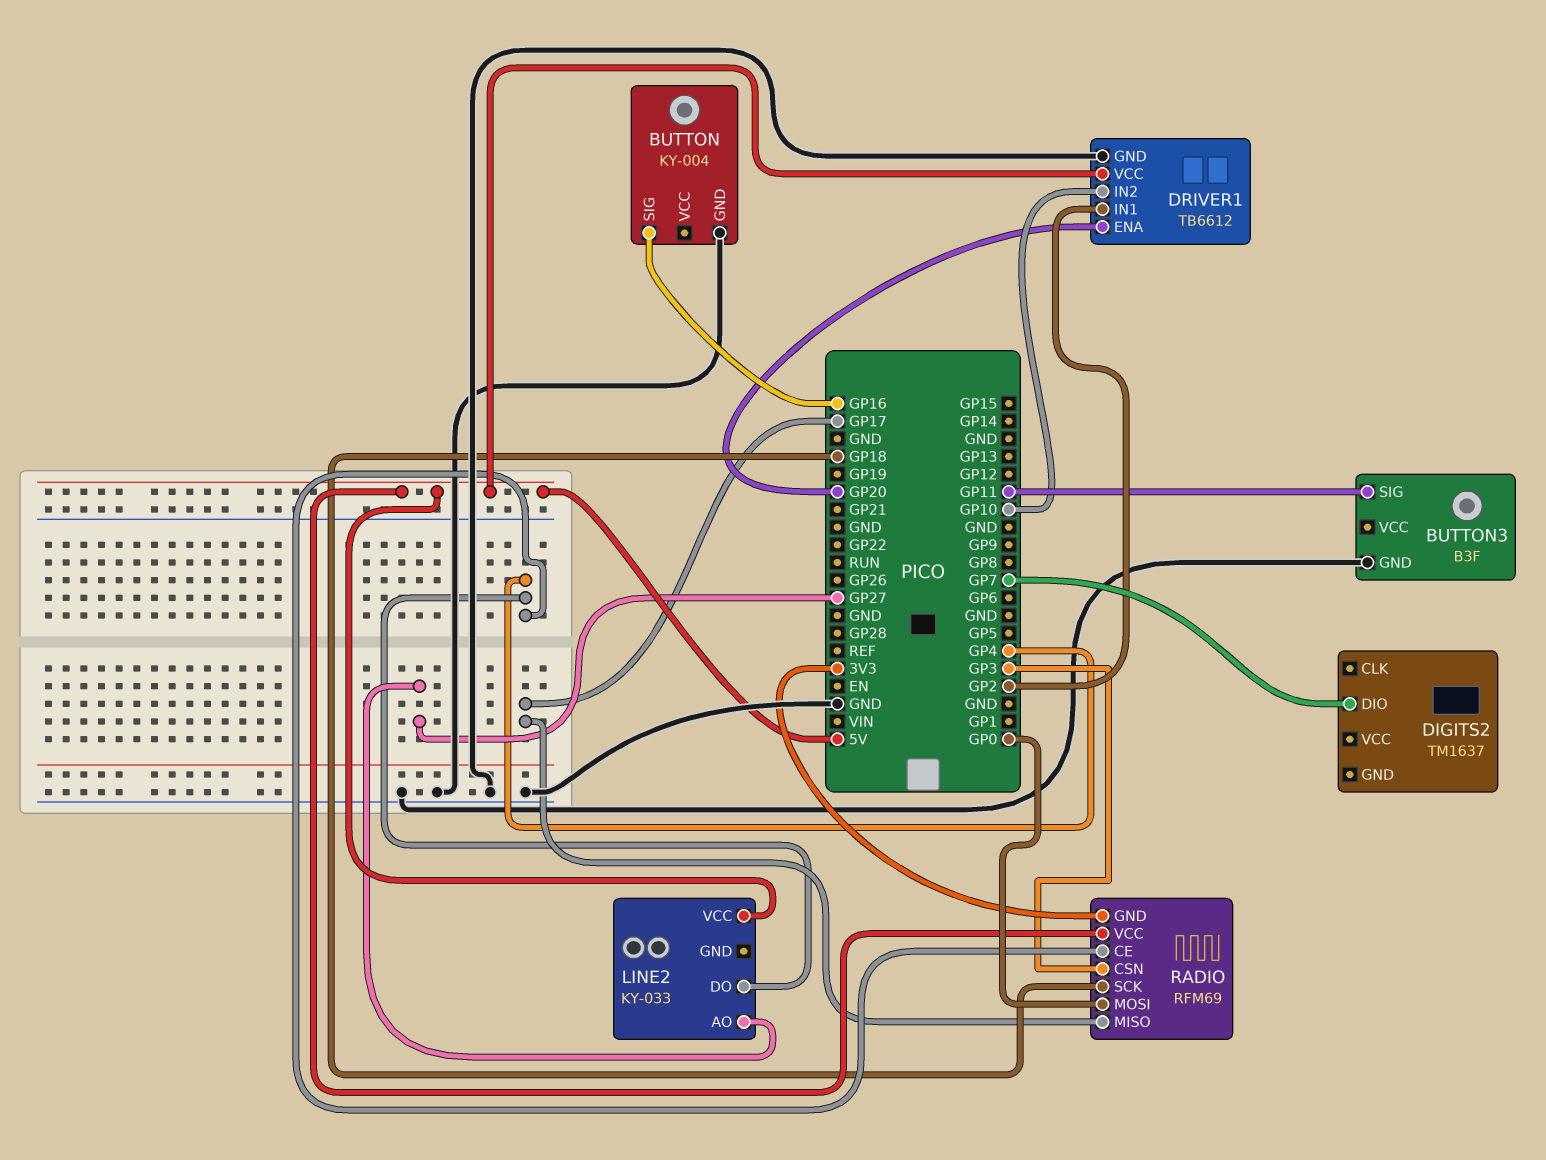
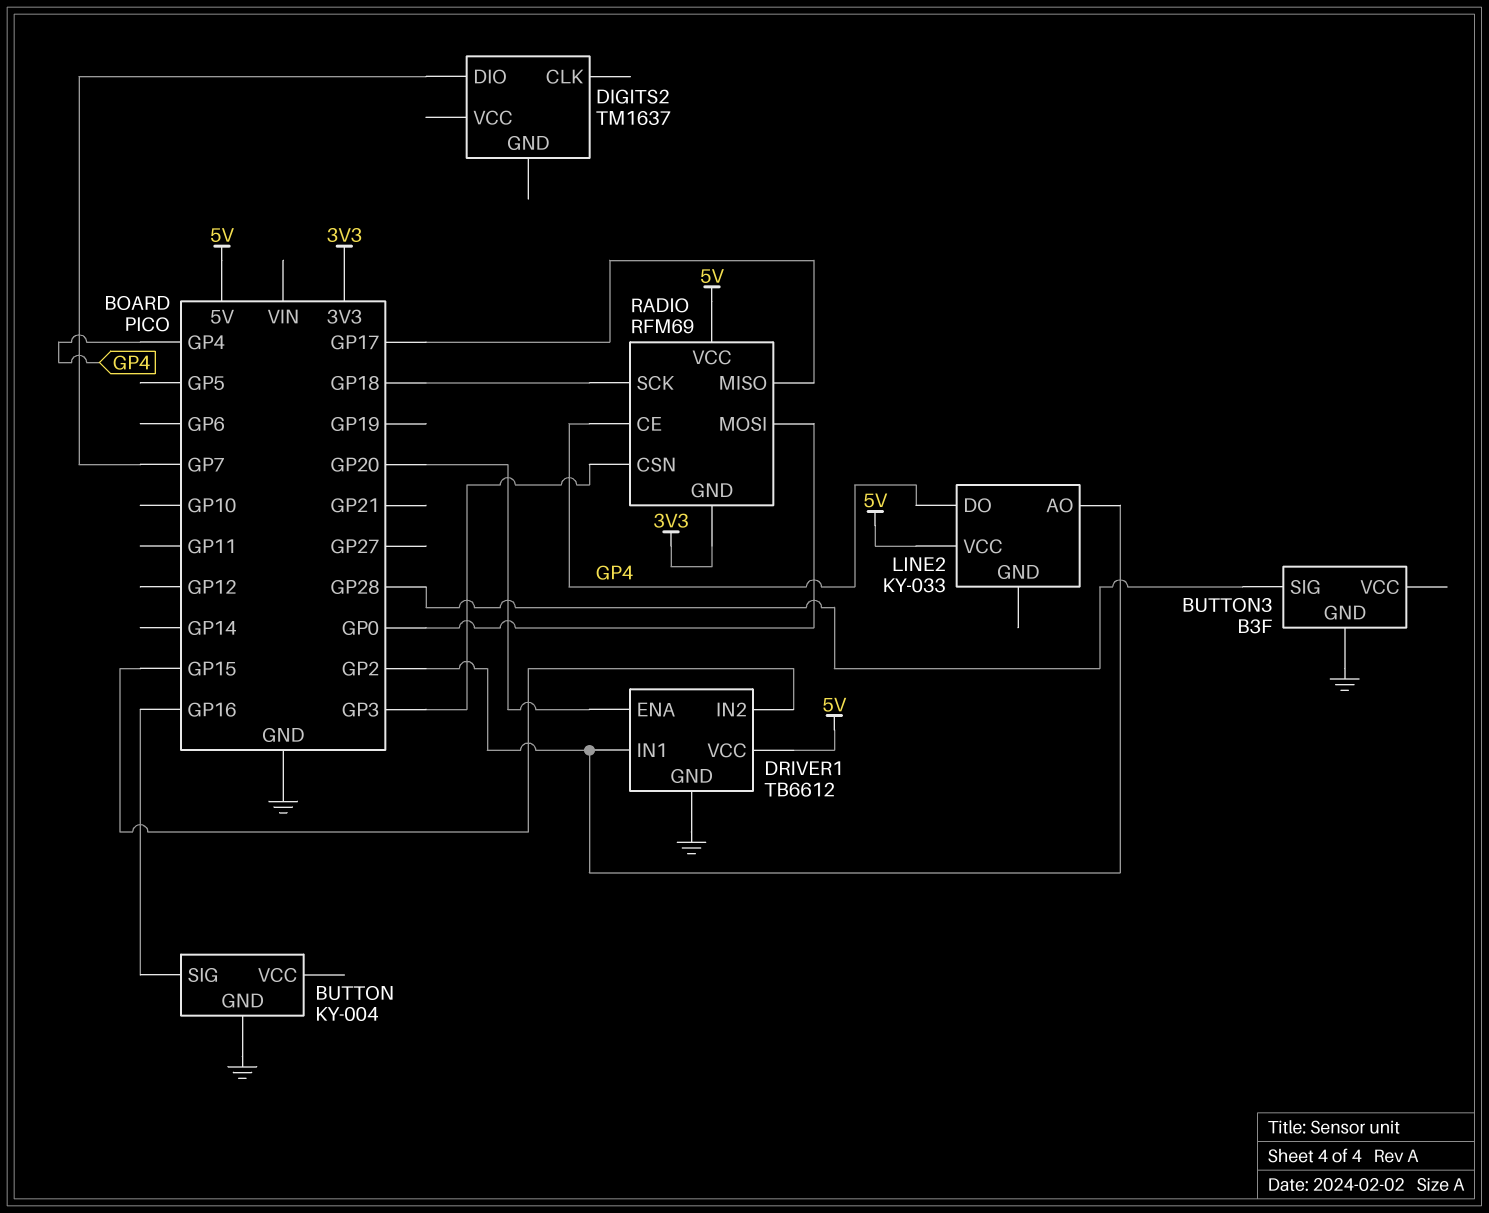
BUTTON3 pin SIG: GP11 -> GP28
DRIVER1 pin IN2: GP10 -> GP15
LINE2 pin AO: GP27 -> GP2

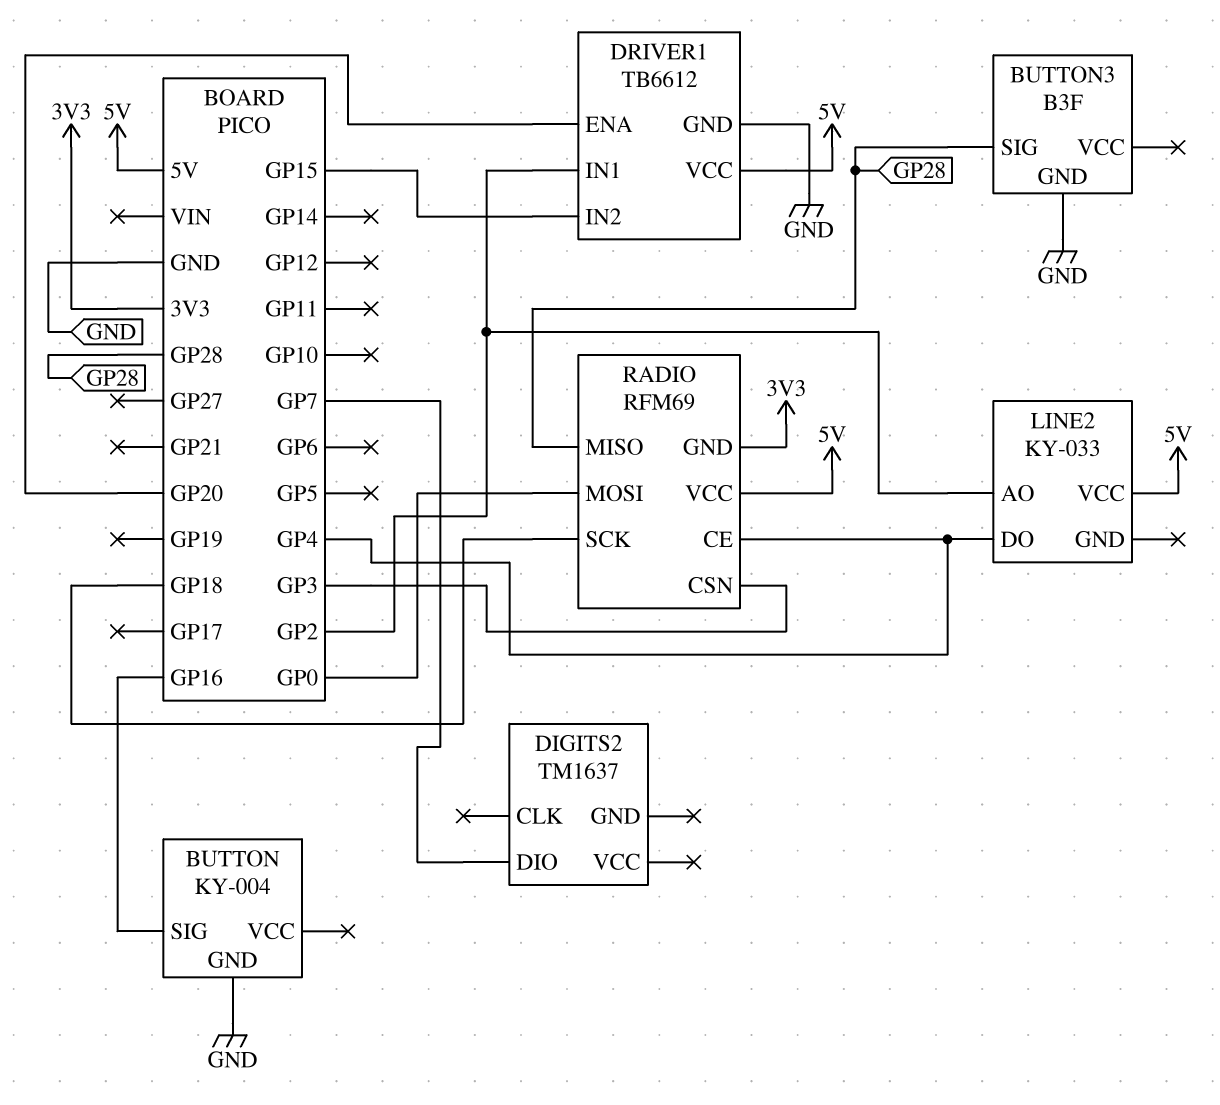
RADIO pin MISO: GP17 -> GP28

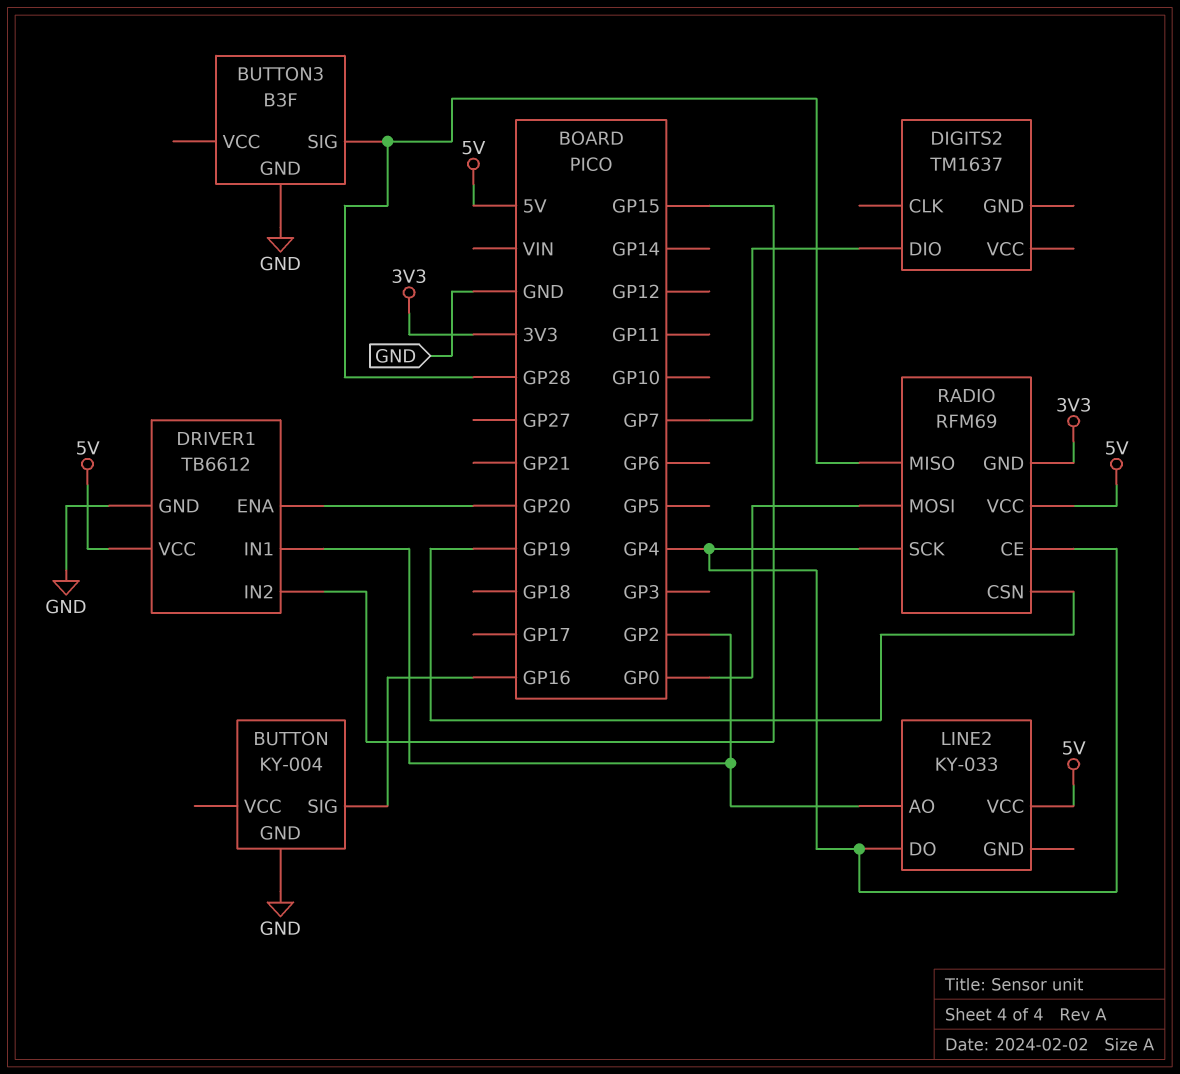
RADIO pin CSN: GP3 -> GP19
RADIO pin SCK: GP18 -> GP4

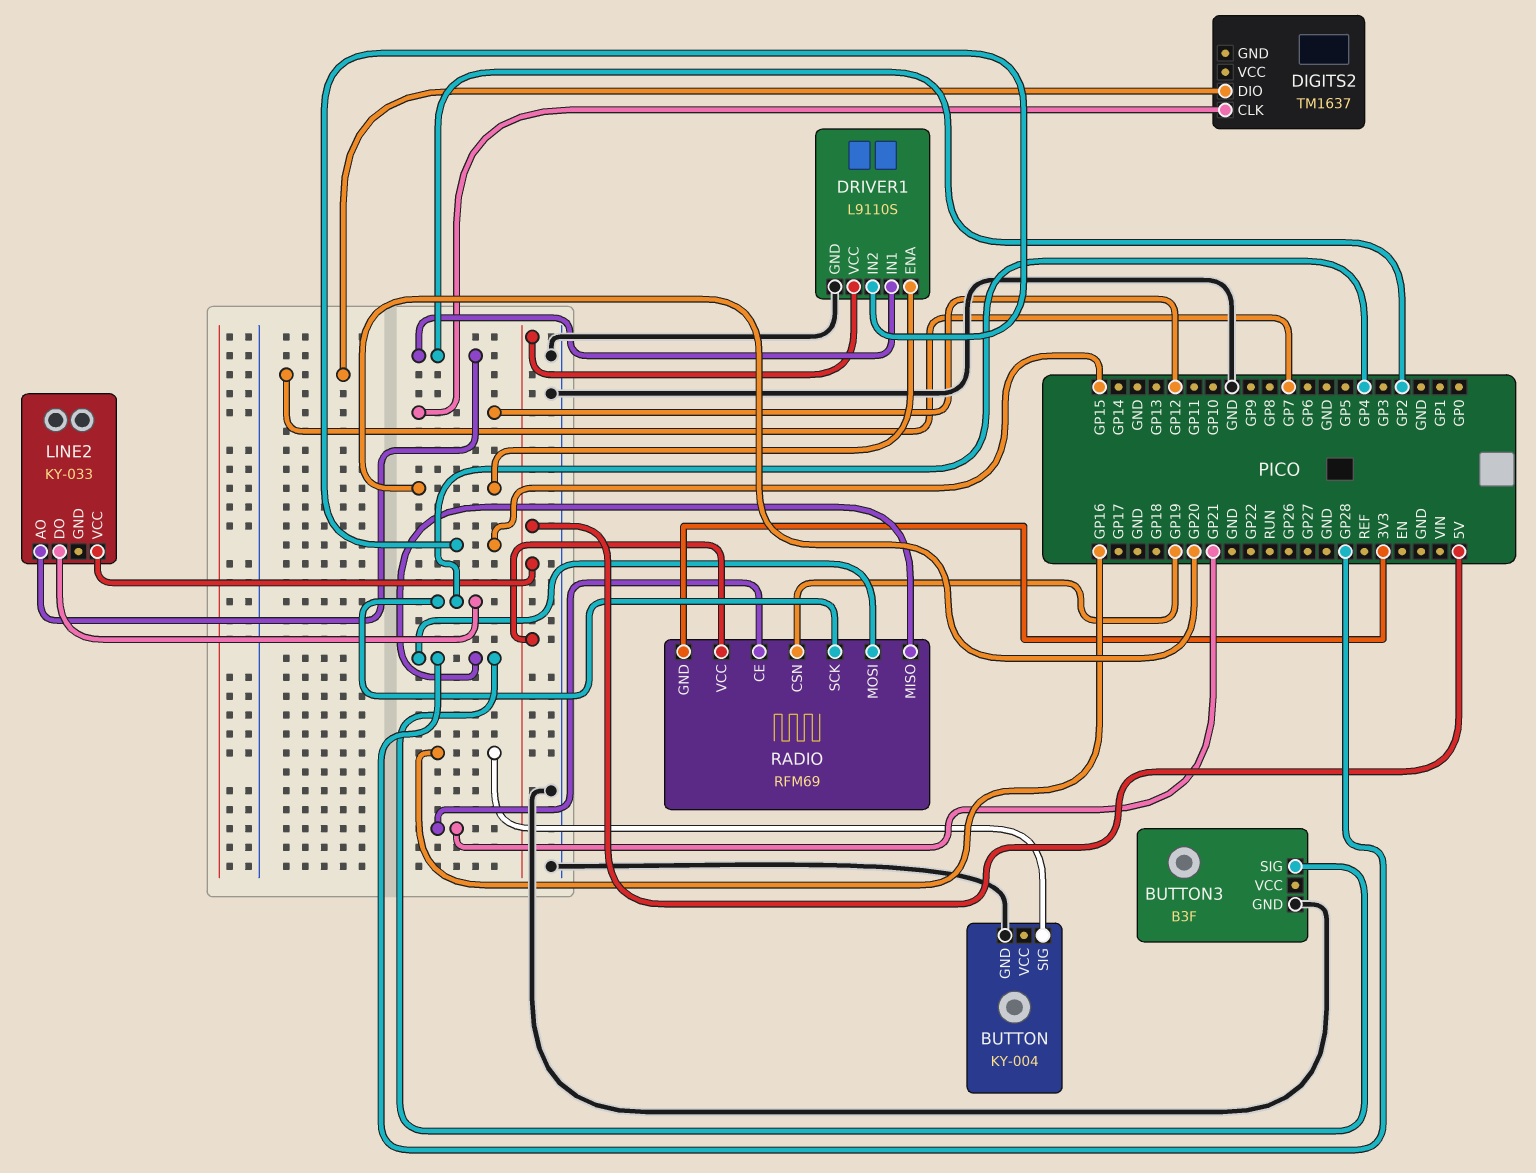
DIGITS2 pin CLK: none -> GP12
DRIVER1: TB6612 -> L9110S
RADIO pin CE: GP4 -> GP21
RADIO pin MOSI: GP0 -> GP28

